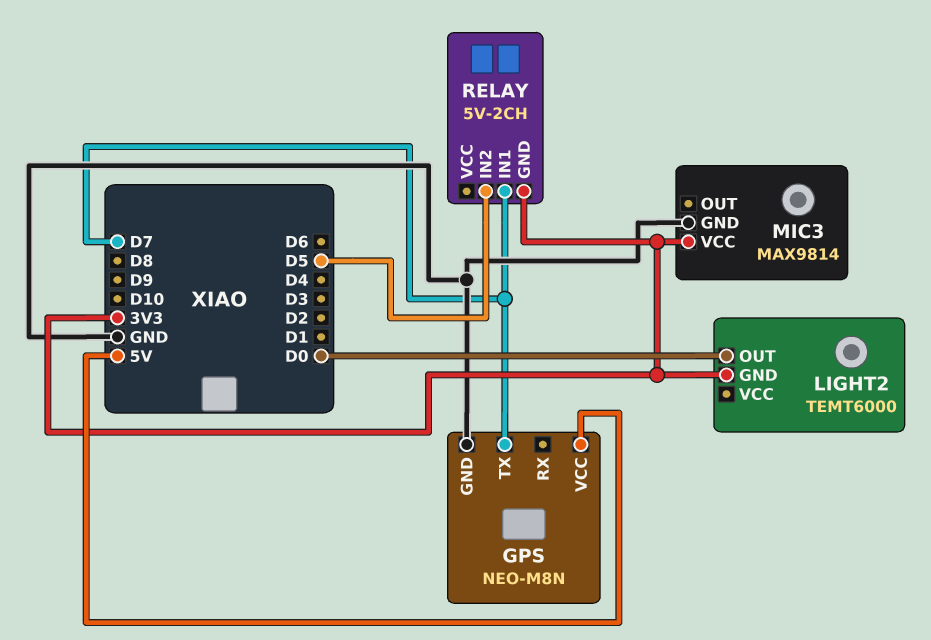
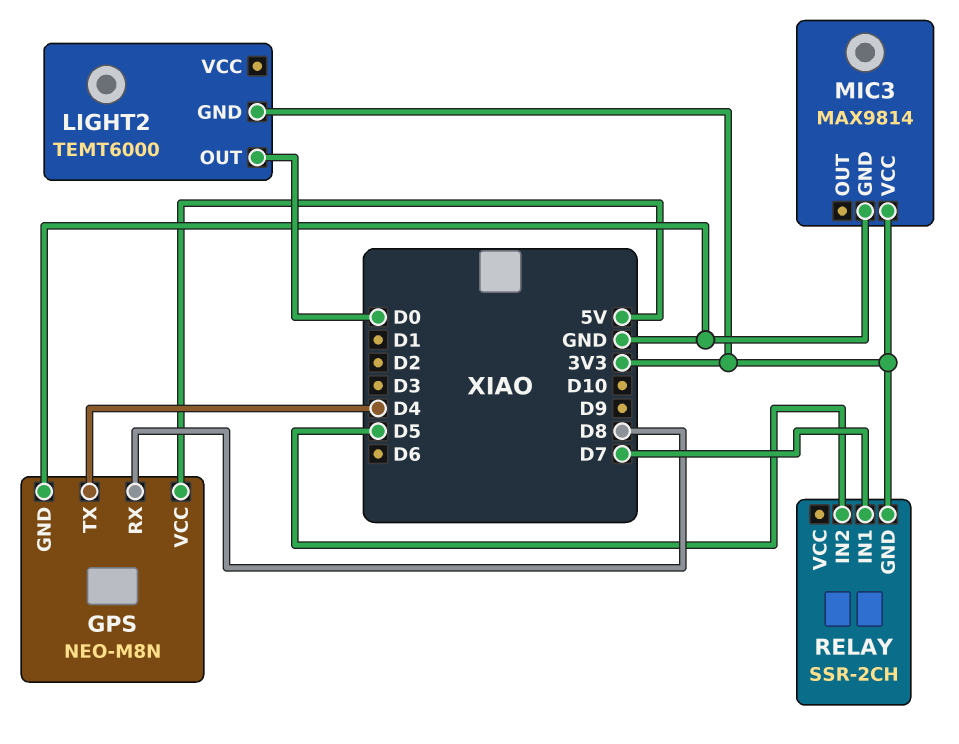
GPS pin RX: none -> D8
GPS pin TX: D7 -> D4
RELAY: 5V-2CH -> SSR-2CH

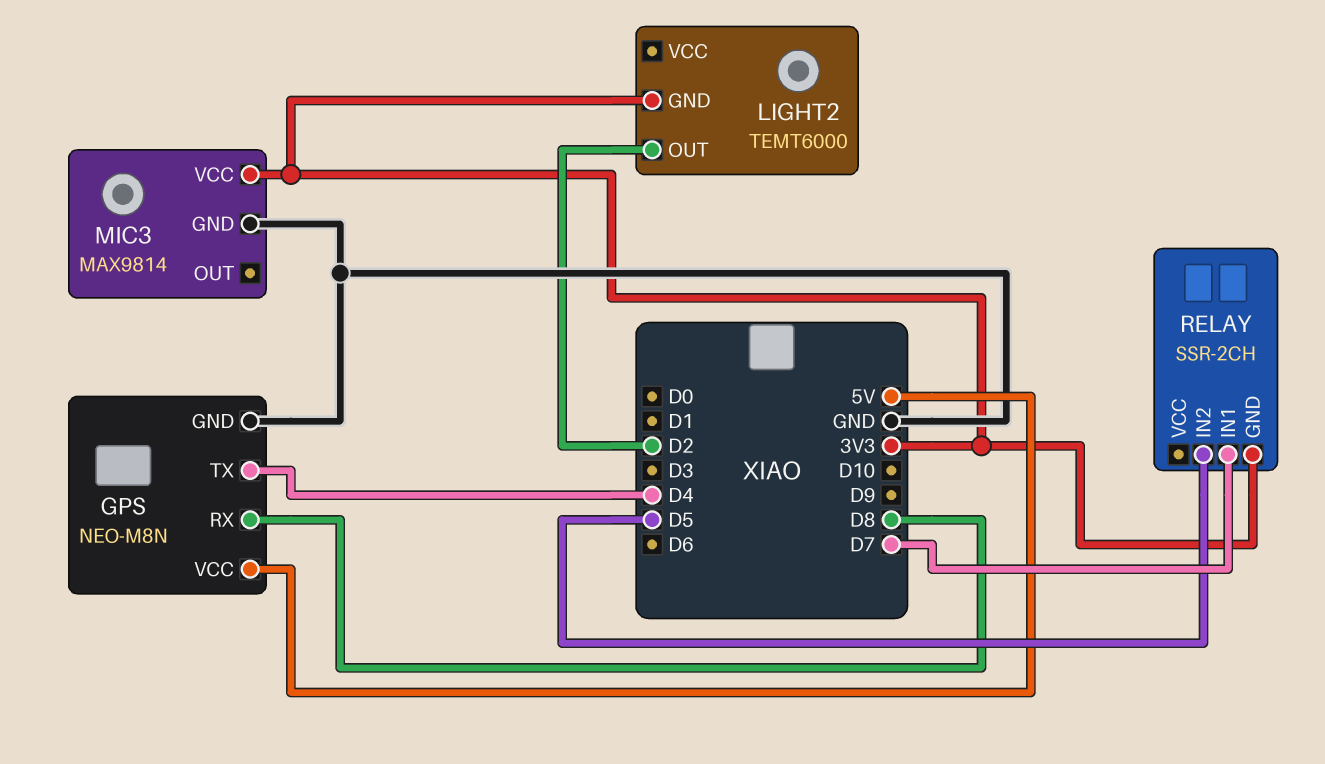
LIGHT2 pin OUT: D0 -> D2

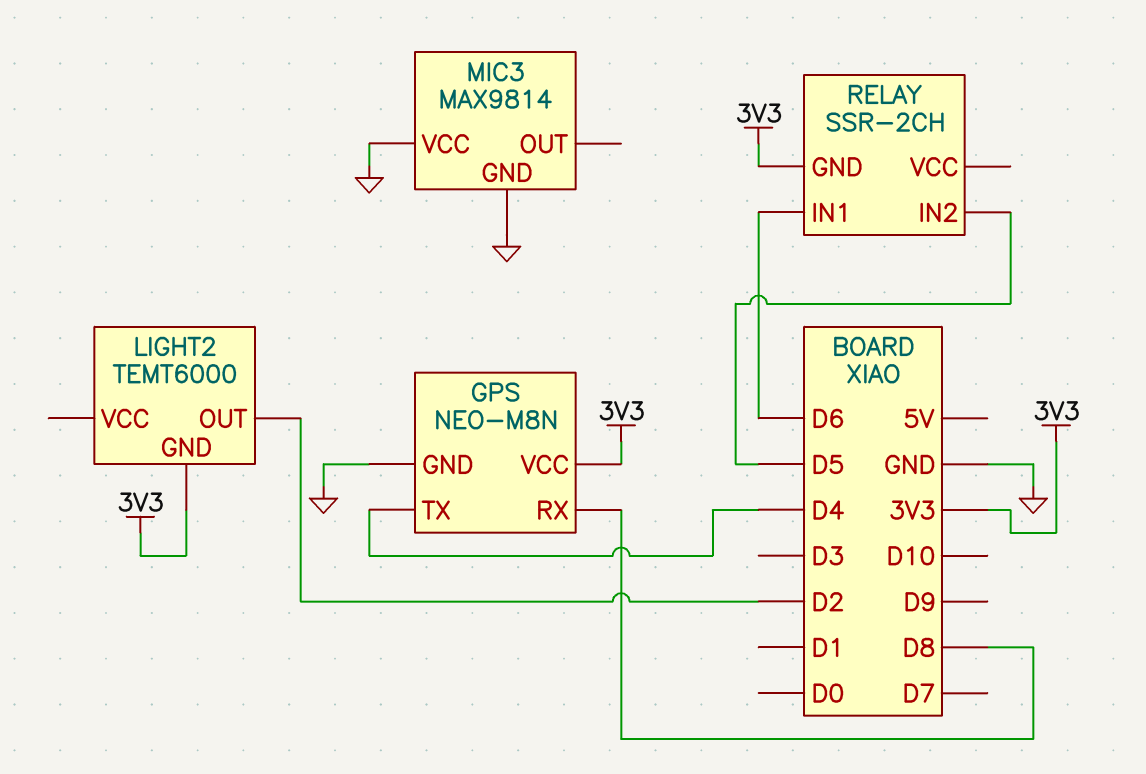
GPS pin VCC: 5V -> 3V3
MIC3 pin VCC: 3V3 -> GND
RELAY pin IN1: D7 -> D6

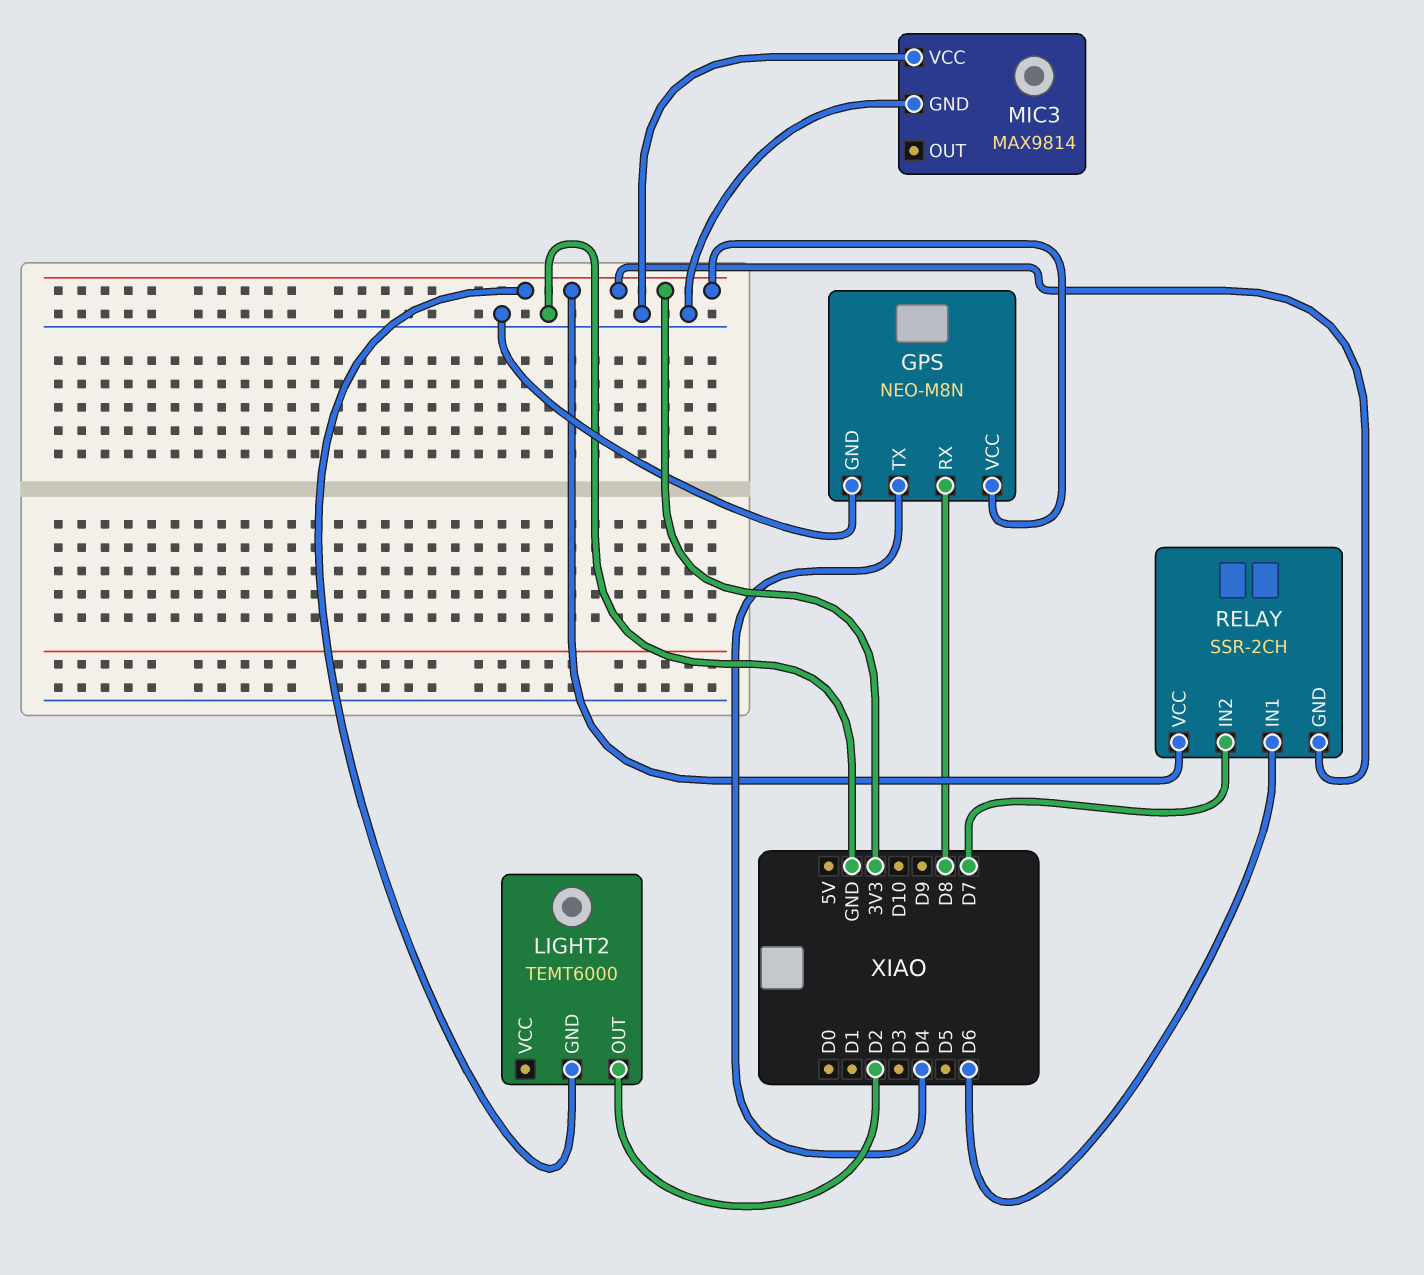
RELAY pin IN2: D5 -> D7
RELAY pin VCC: none -> 3V3

